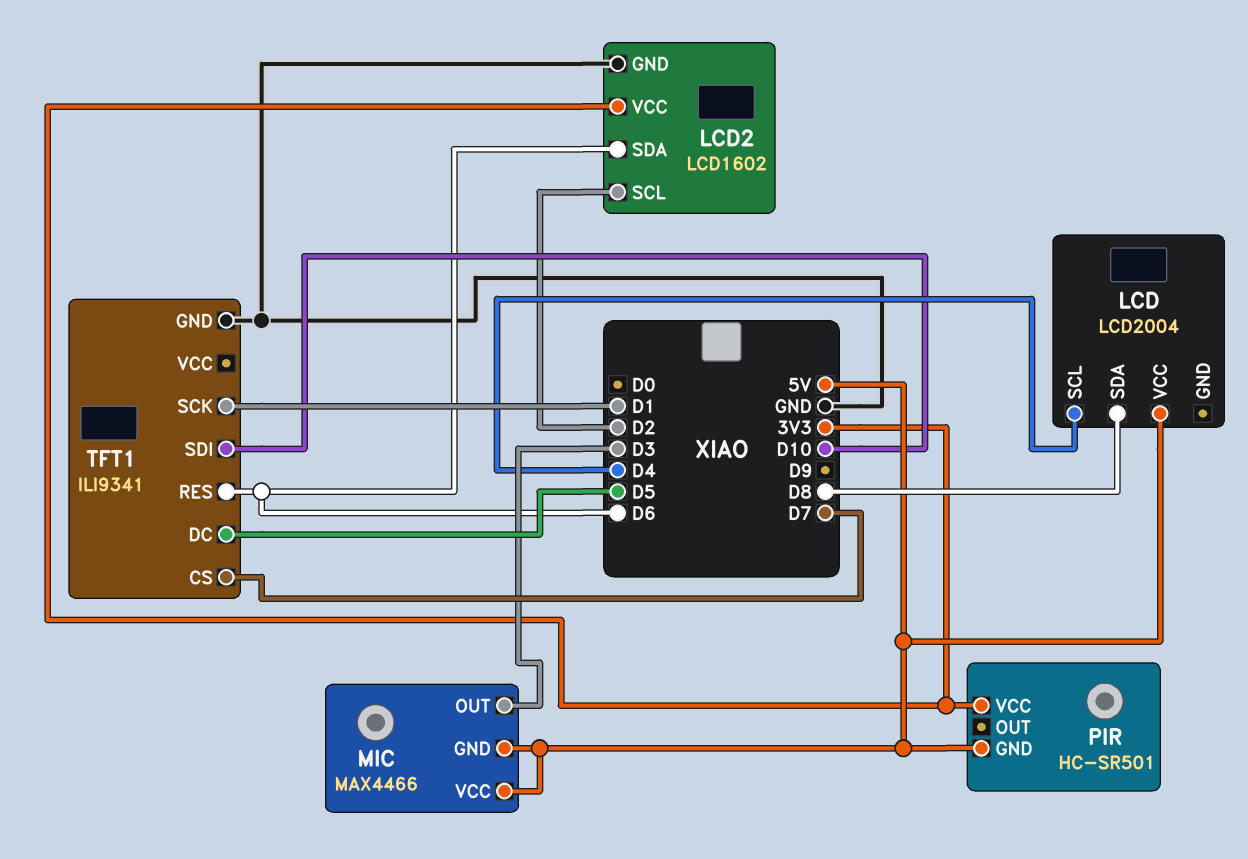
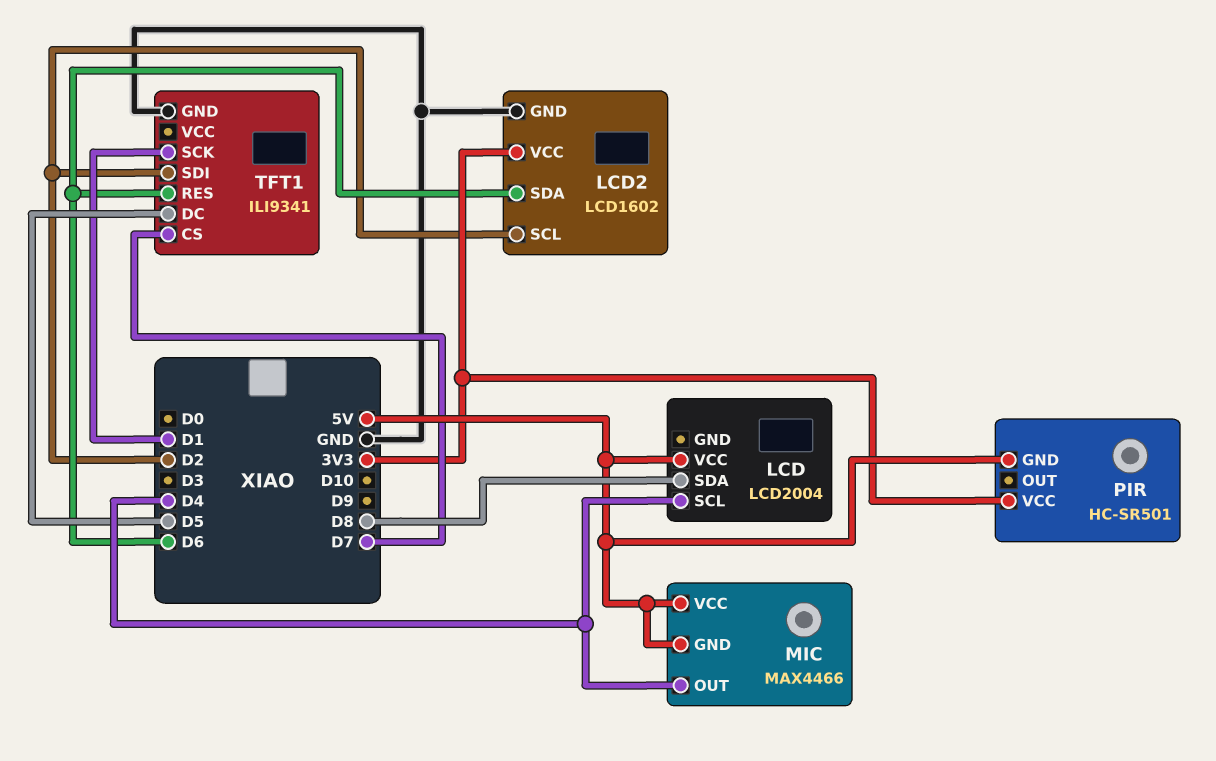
MIC pin OUT: D3 -> D4
TFT1 pin SDI: D10 -> D2

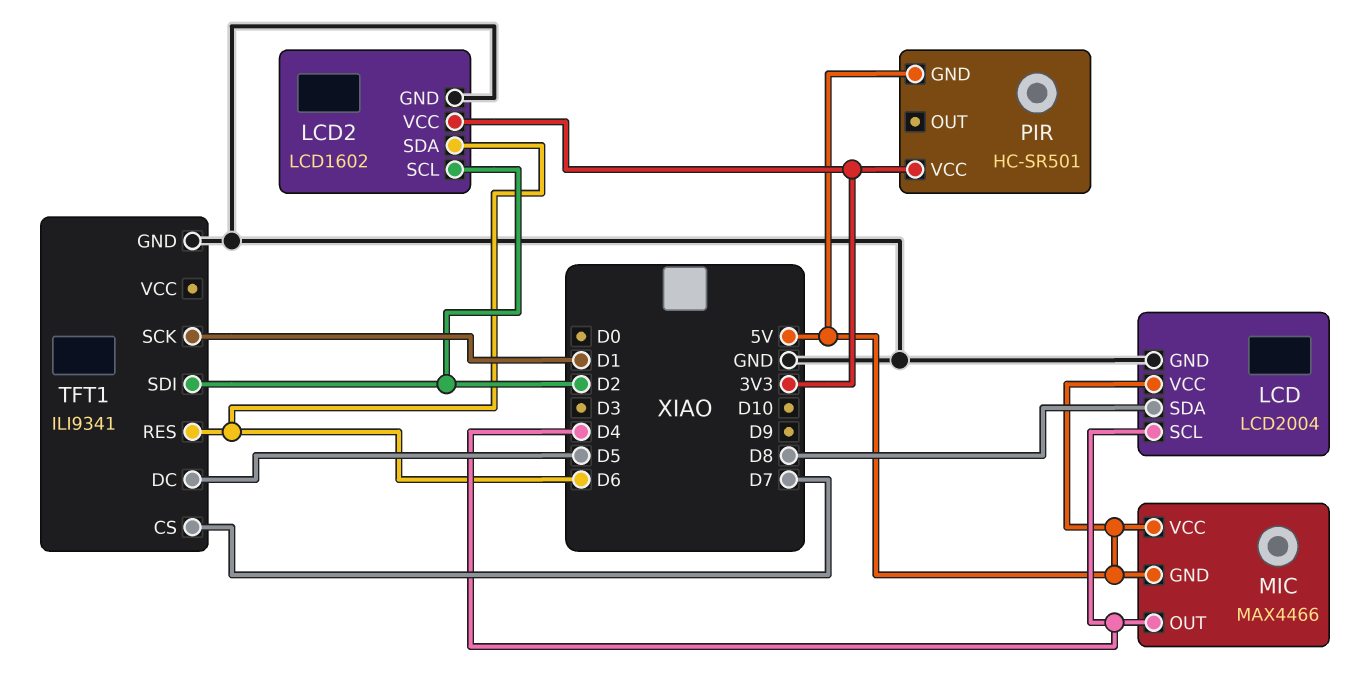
LCD pin GND: none -> GND

